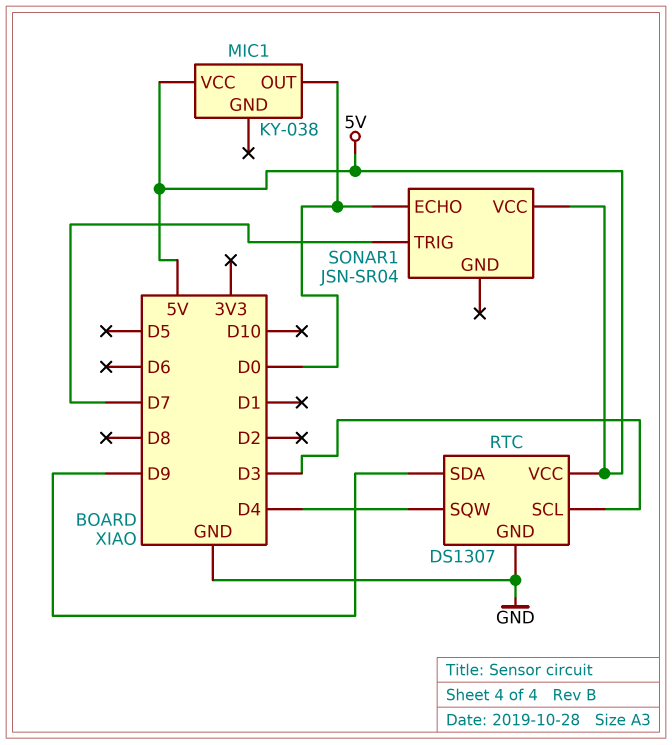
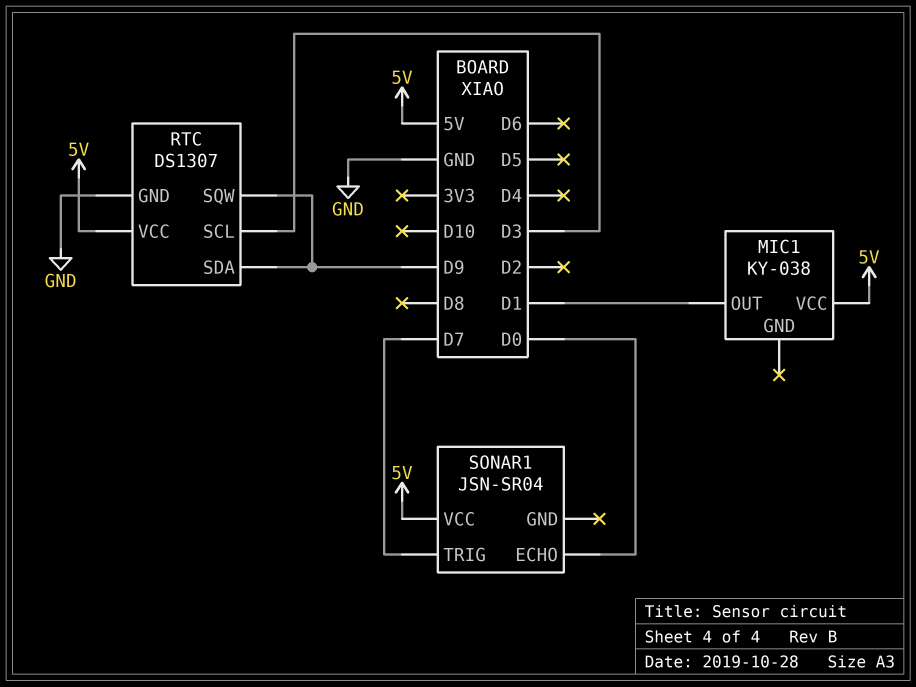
MIC1 pin OUT: D0 -> D1
RTC pin SQW: D4 -> D9

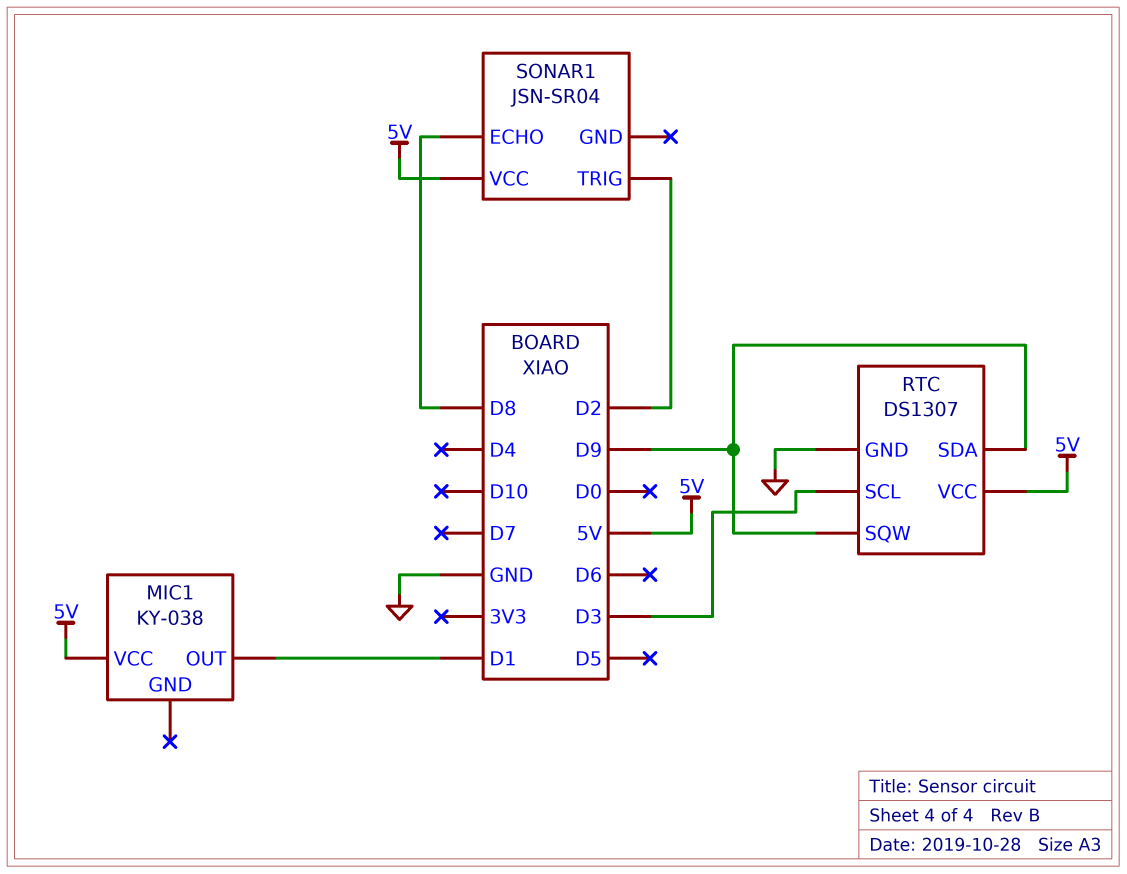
SONAR1 pin ECHO: D0 -> D8
SONAR1 pin TRIG: D7 -> D2

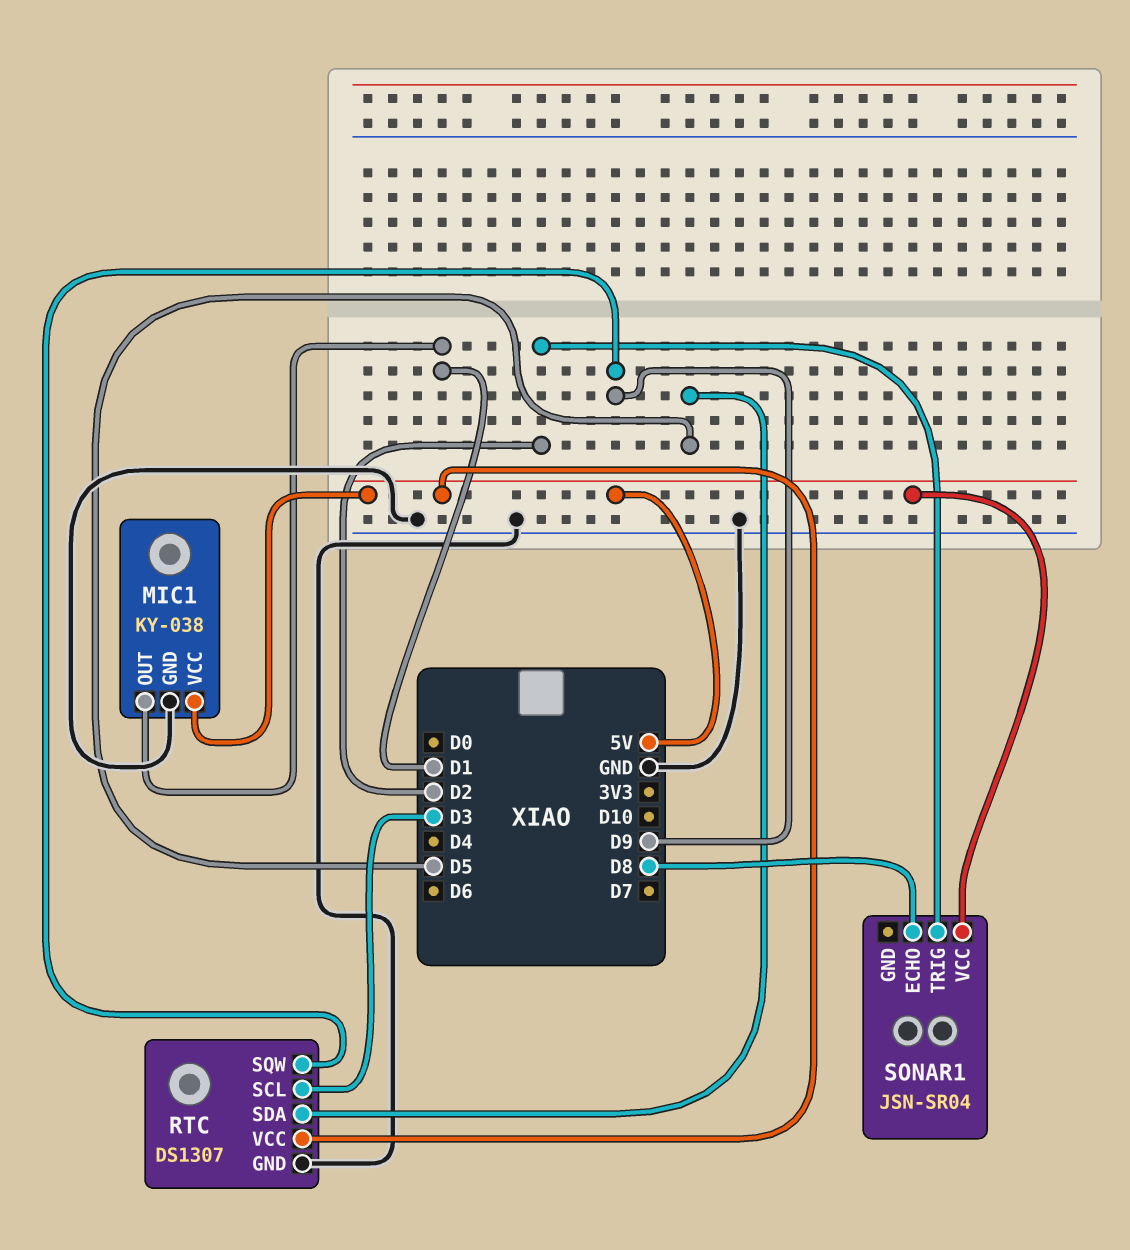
MIC1 pin GND: none -> GND
RTC pin SDA: D9 -> D5

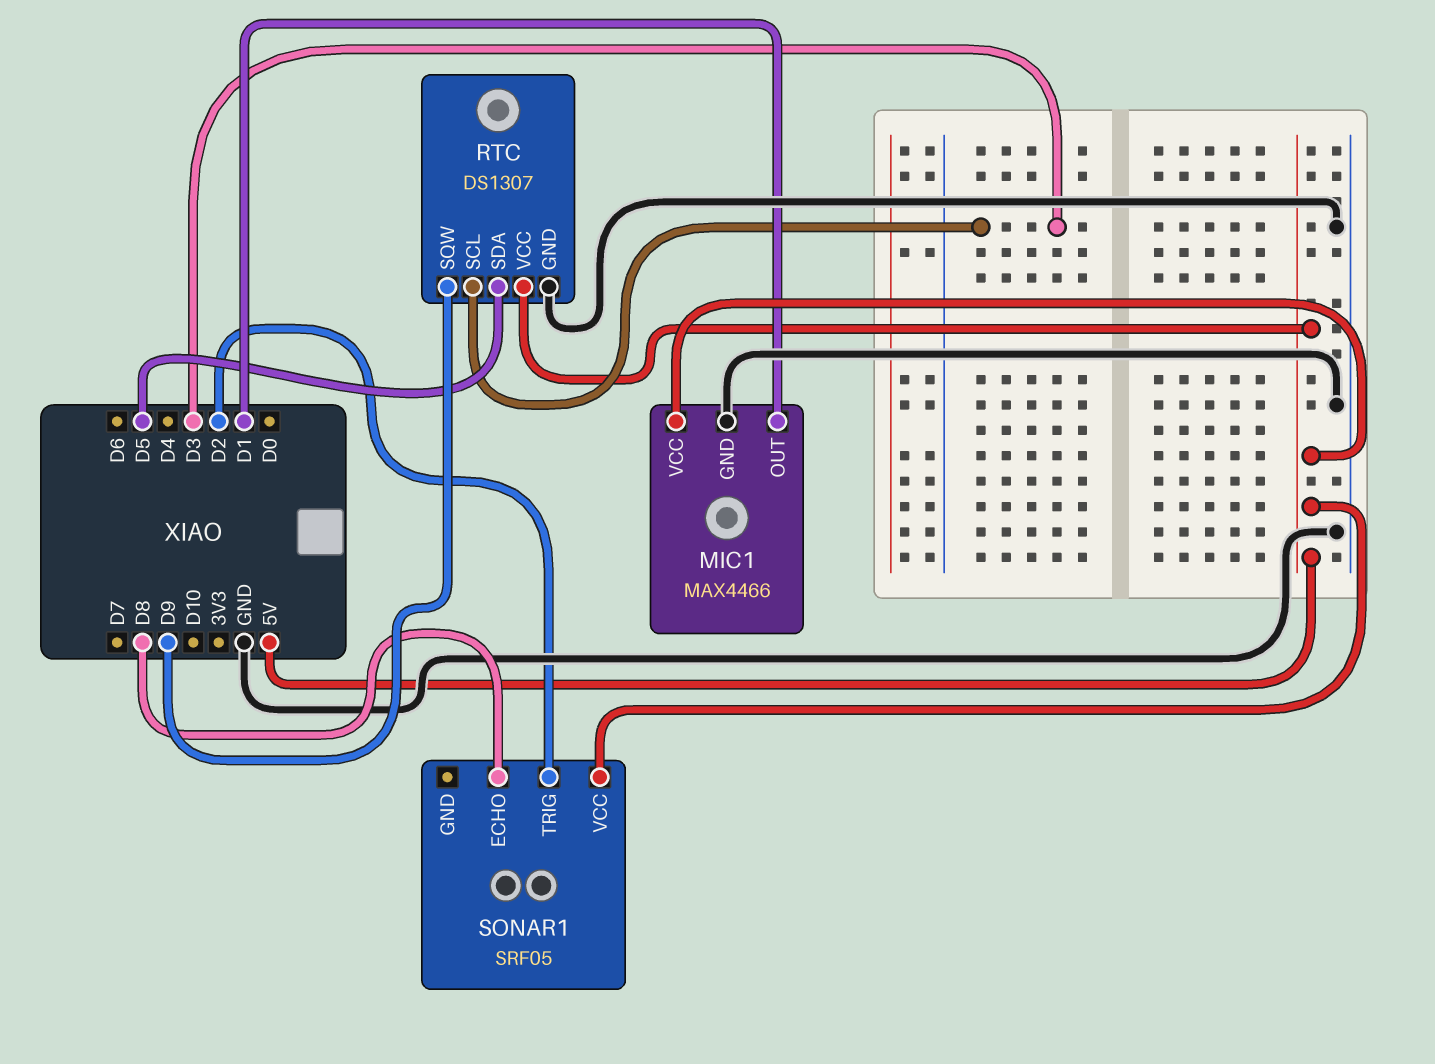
MIC1: KY-038 -> MAX4466
SONAR1: JSN-SR04 -> SRF05

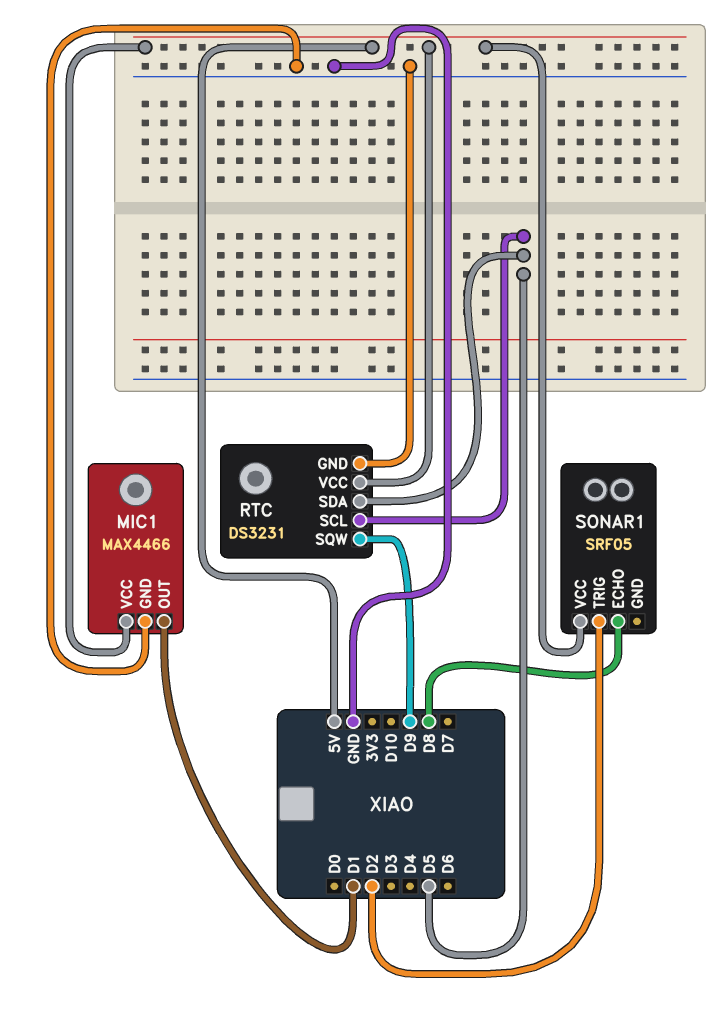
RTC: DS1307 -> DS3231
RTC pin SCL: D3 -> D5

